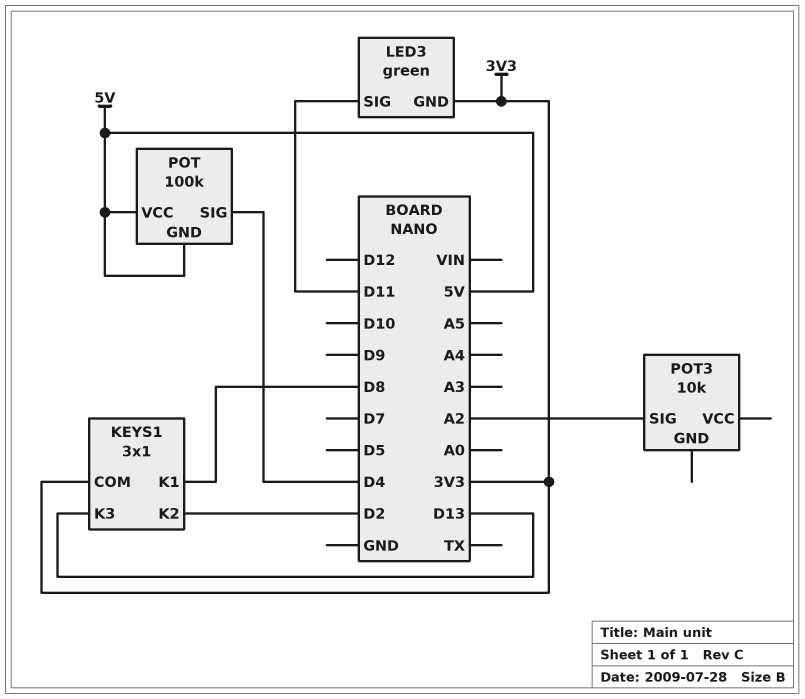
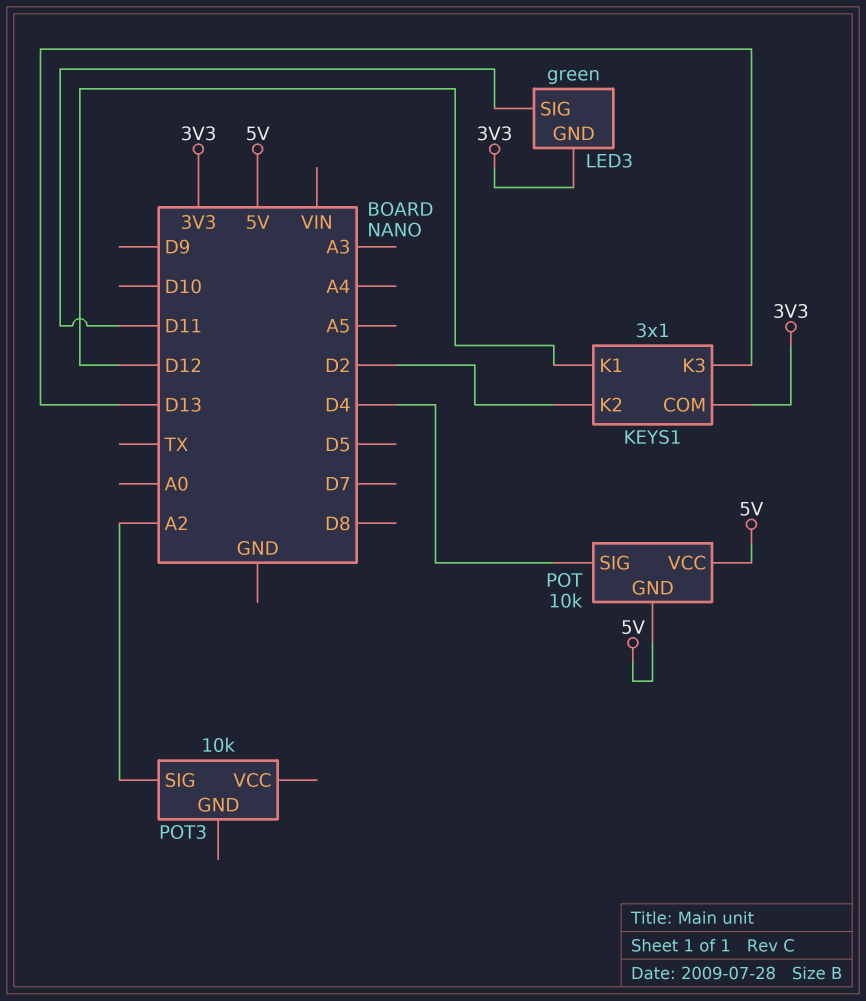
KEYS1 pin K1: D8 -> D12
POT: 100k -> 10k

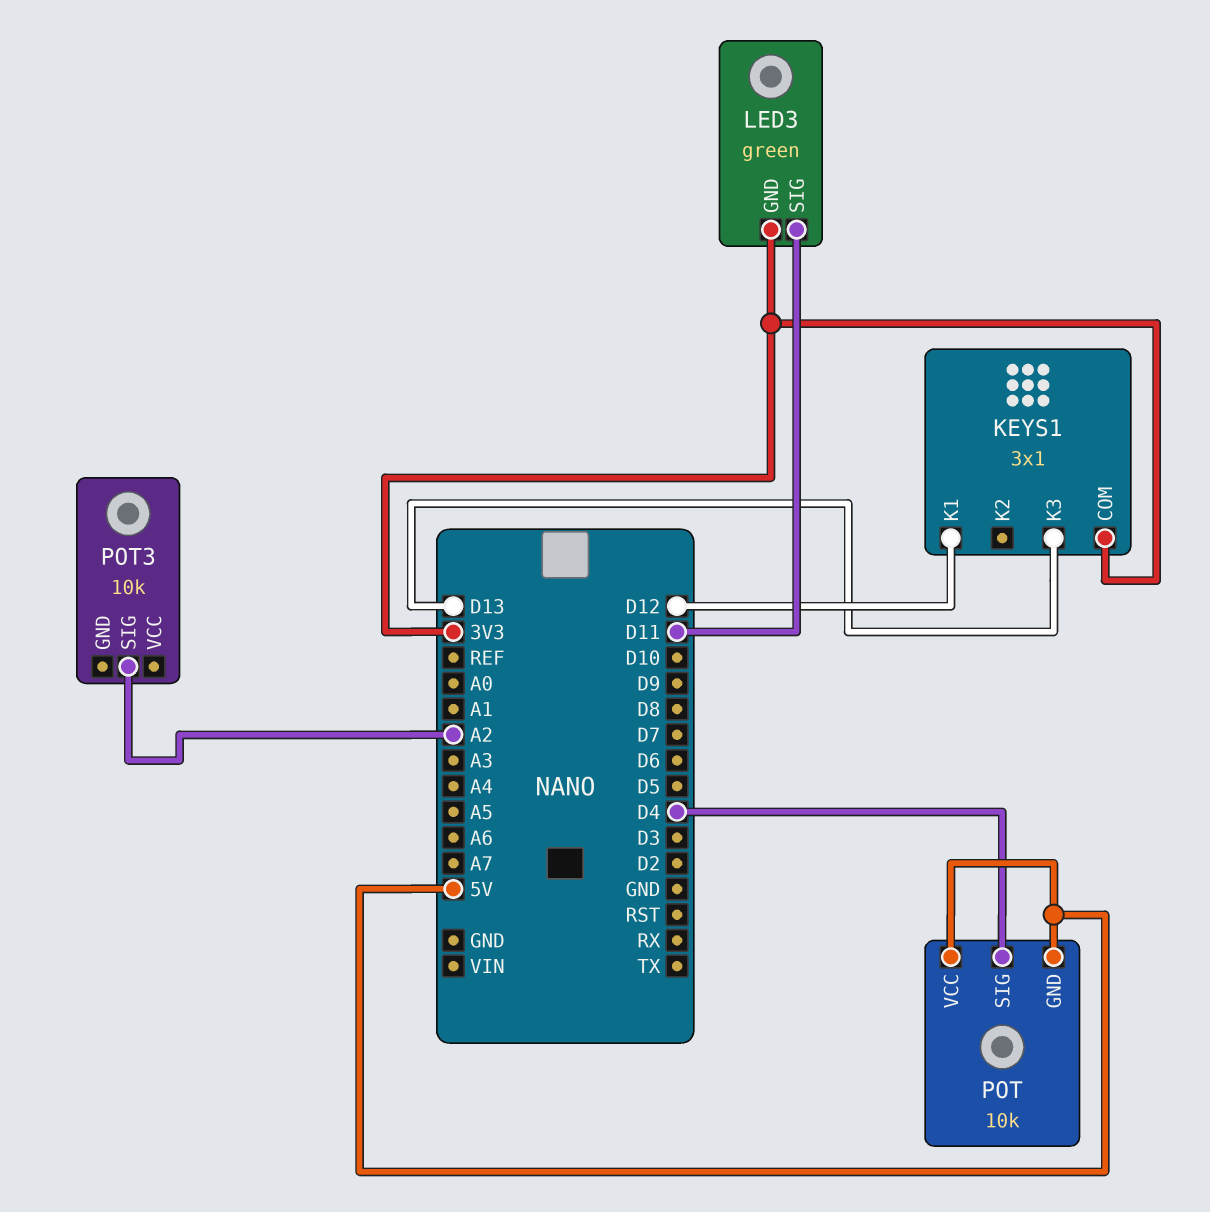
KEYS1 pin K2: D2 -> none

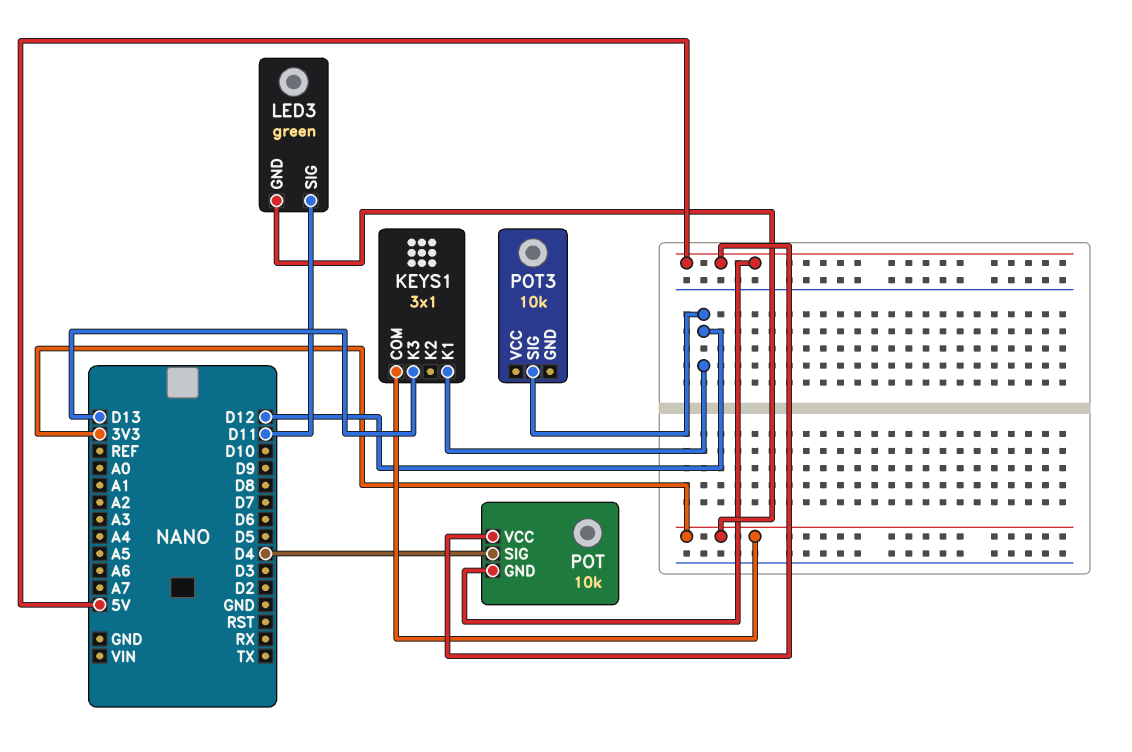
POT3 pin SIG: A2 -> D12

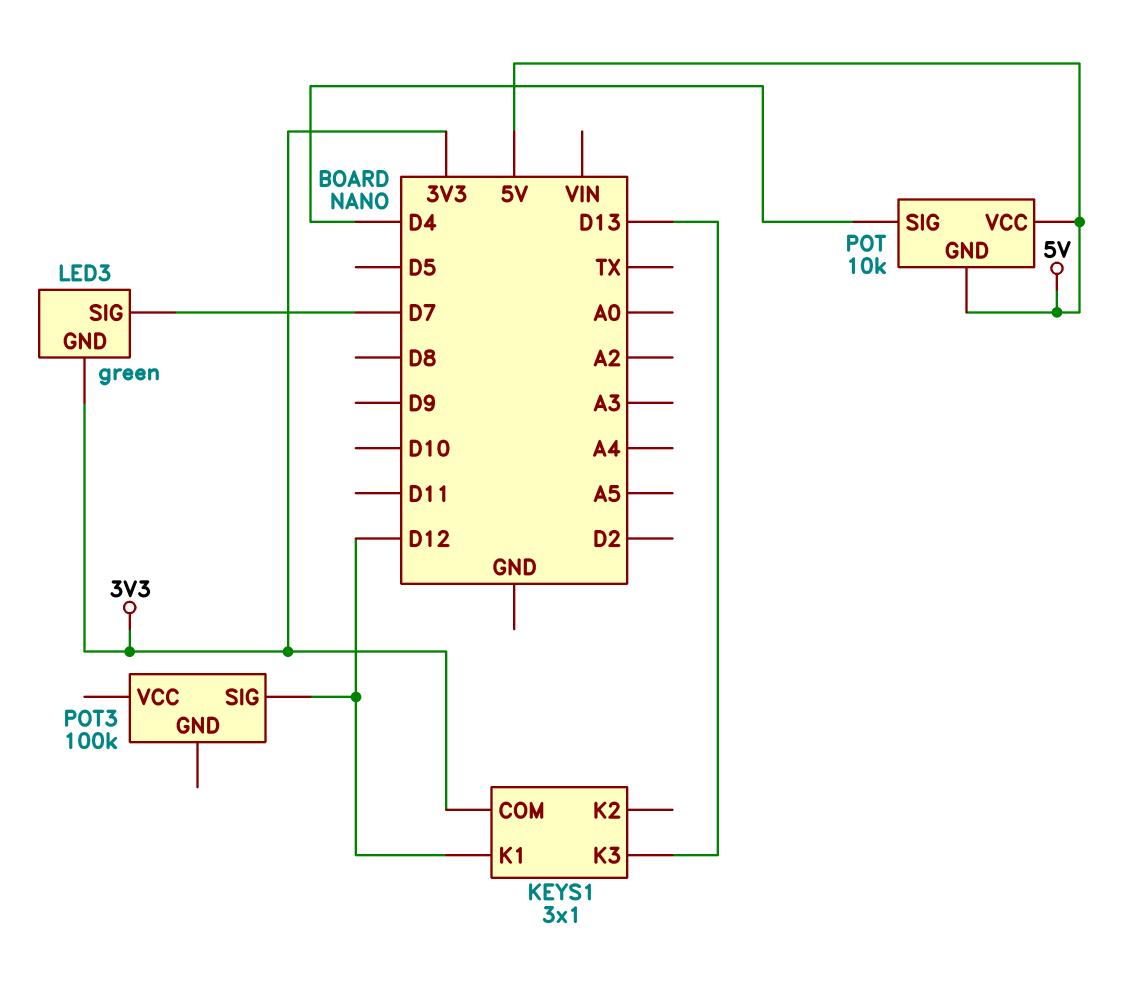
LED3 pin SIG: D11 -> D7
POT3: 10k -> 100k

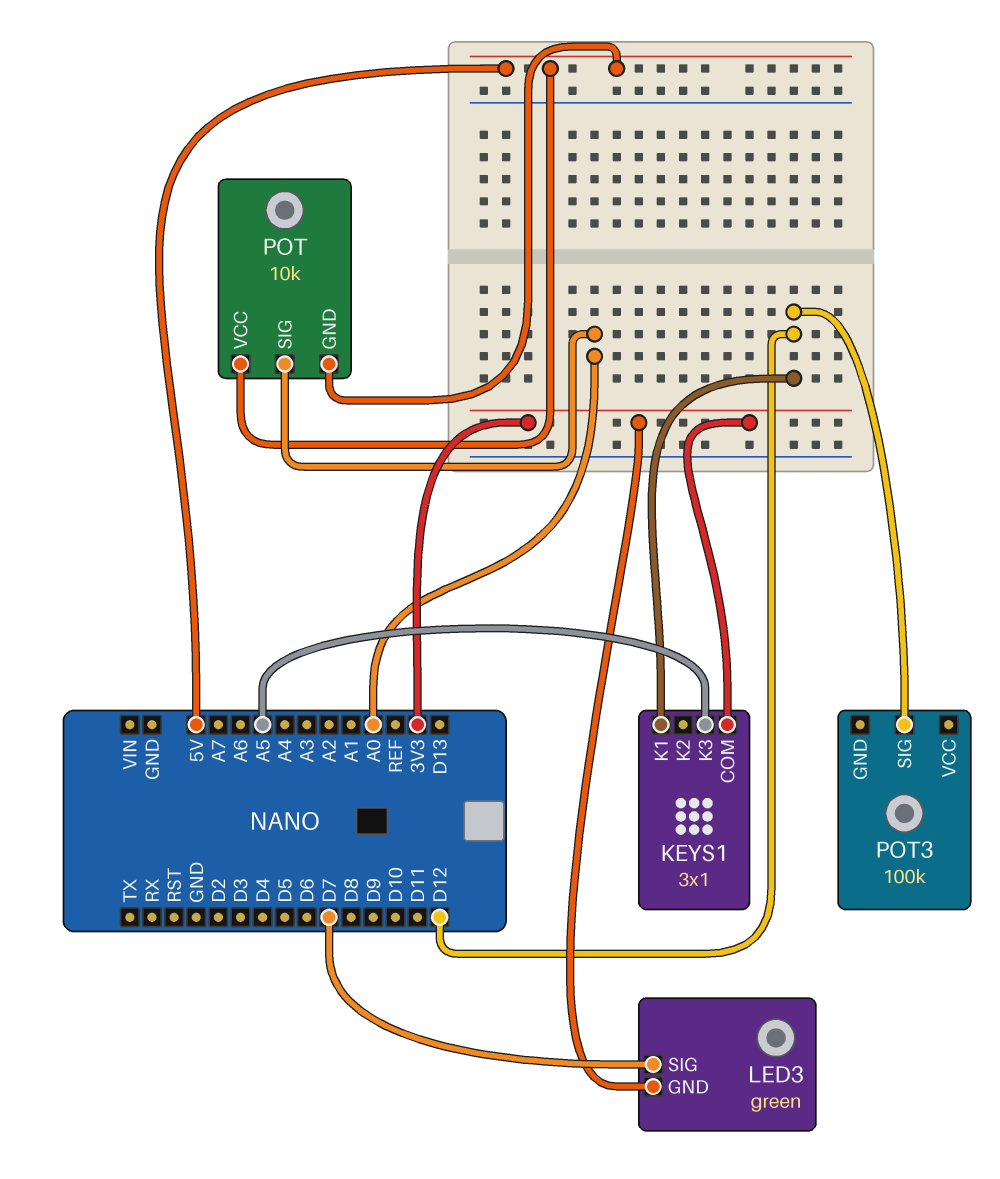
KEYS1 pin K3: D13 -> A5
POT pin SIG: D4 -> A0

